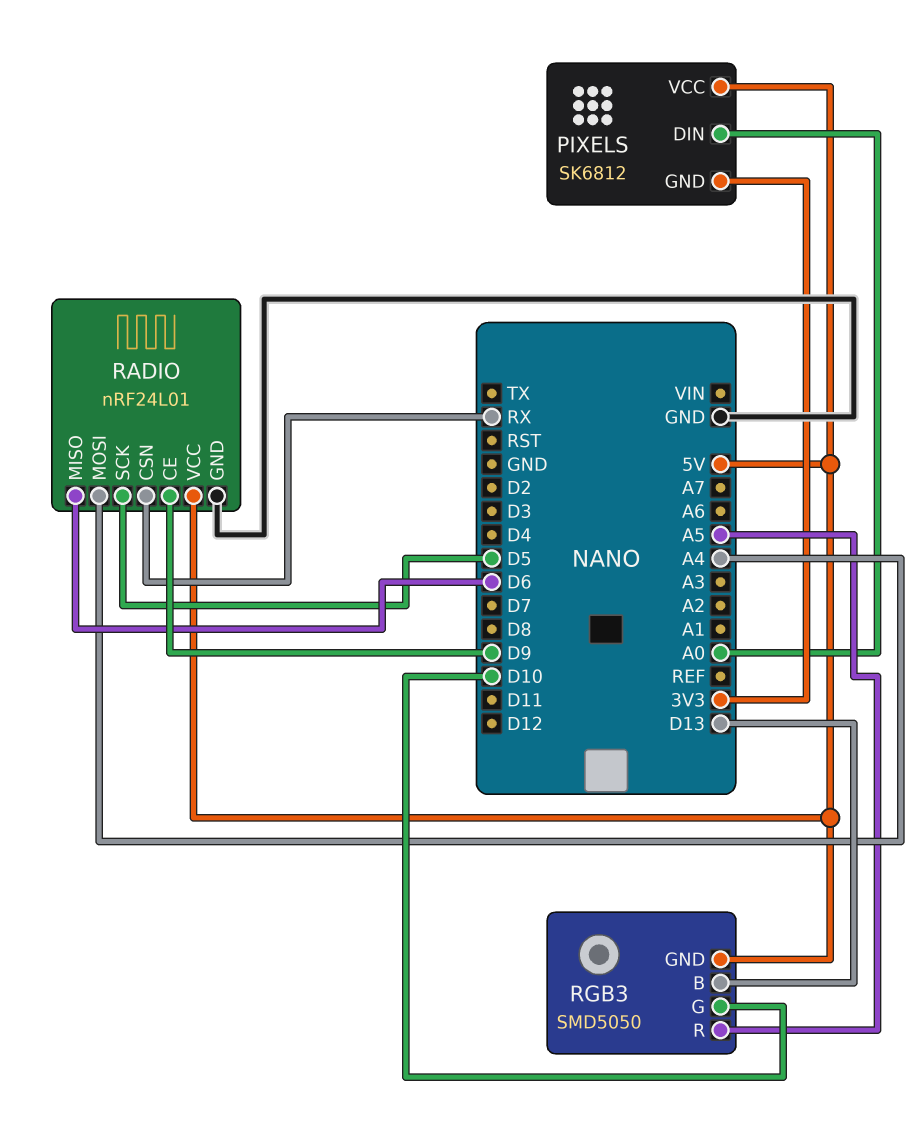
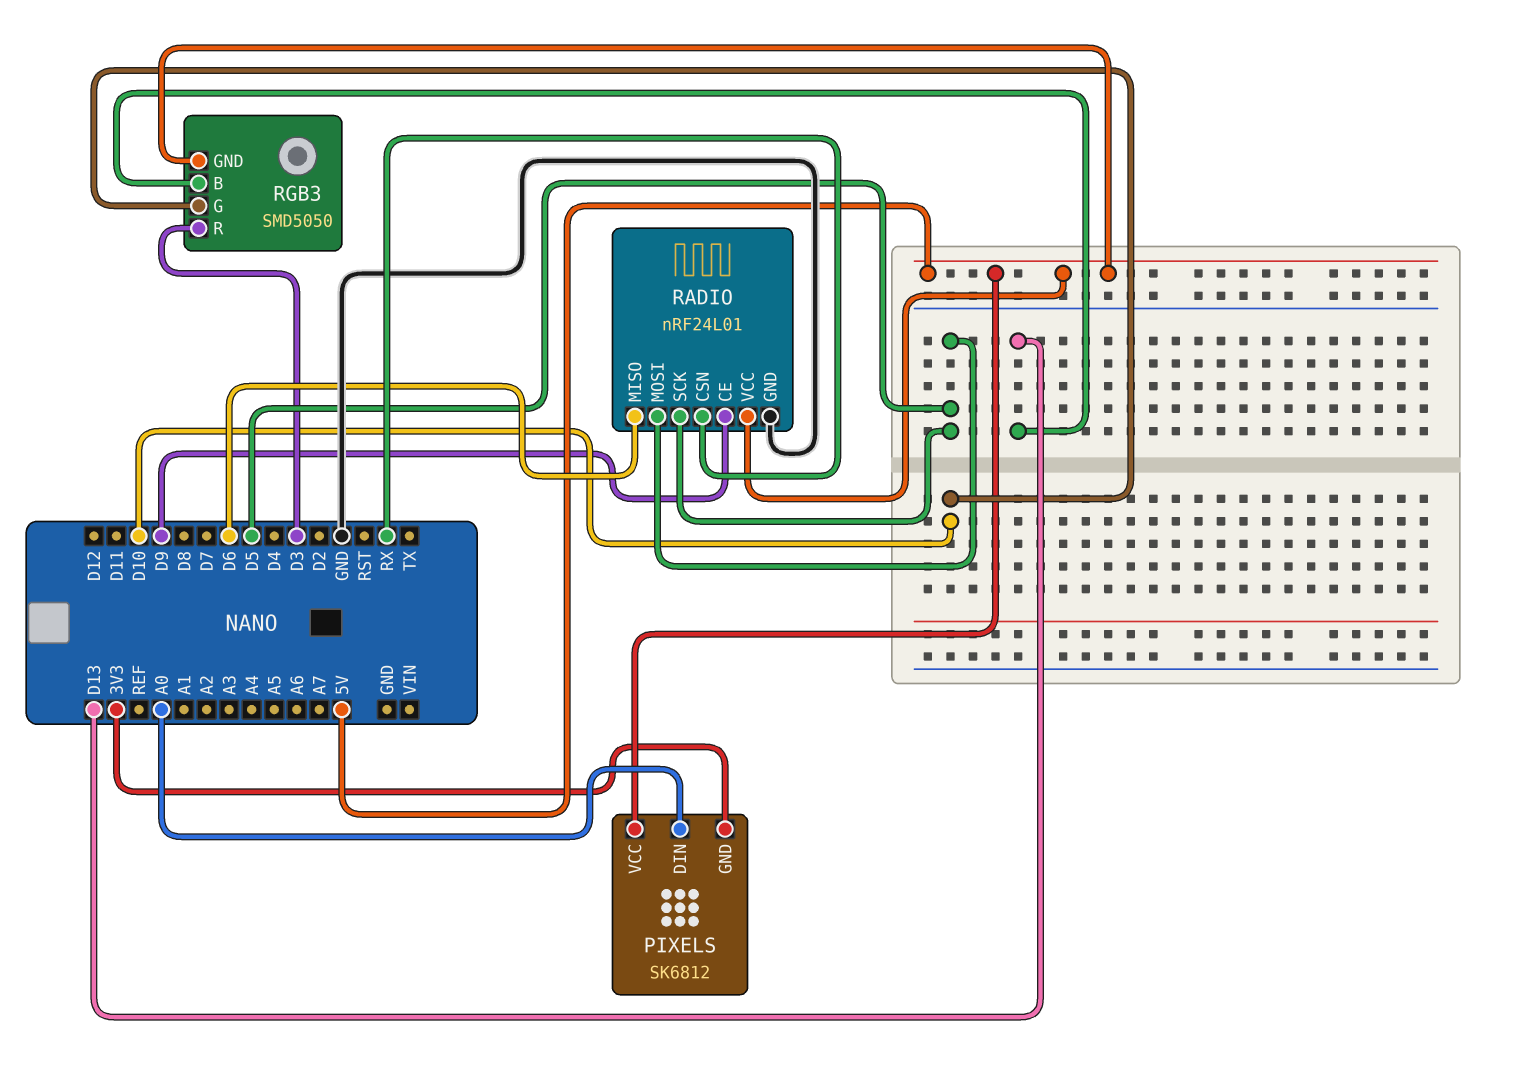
RADIO pin MOSI: A4 -> D5
RGB3 pin R: A5 -> D3

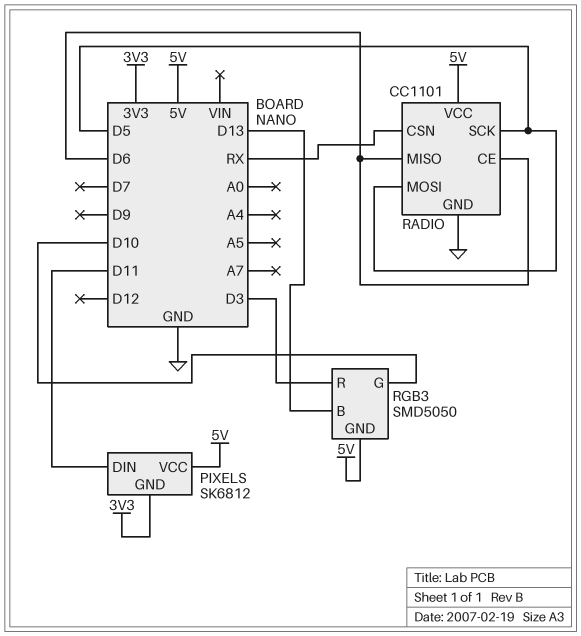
PIXELS pin DIN: A0 -> D11
RADIO: nRF24L01 -> CC1101
RADIO pin CE: D9 -> D6

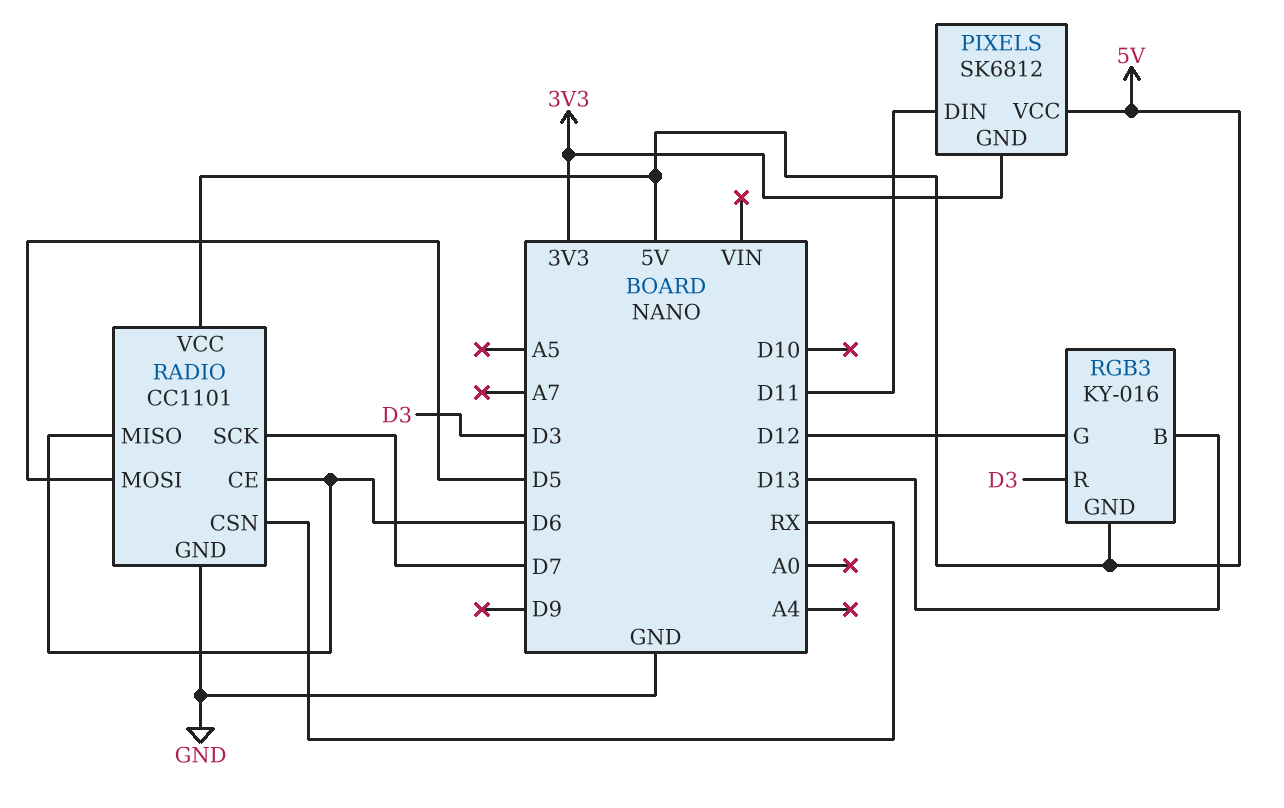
RADIO pin SCK: D5 -> D7
RGB3: SMD5050 -> KY-016
RGB3 pin G: D10 -> D12

